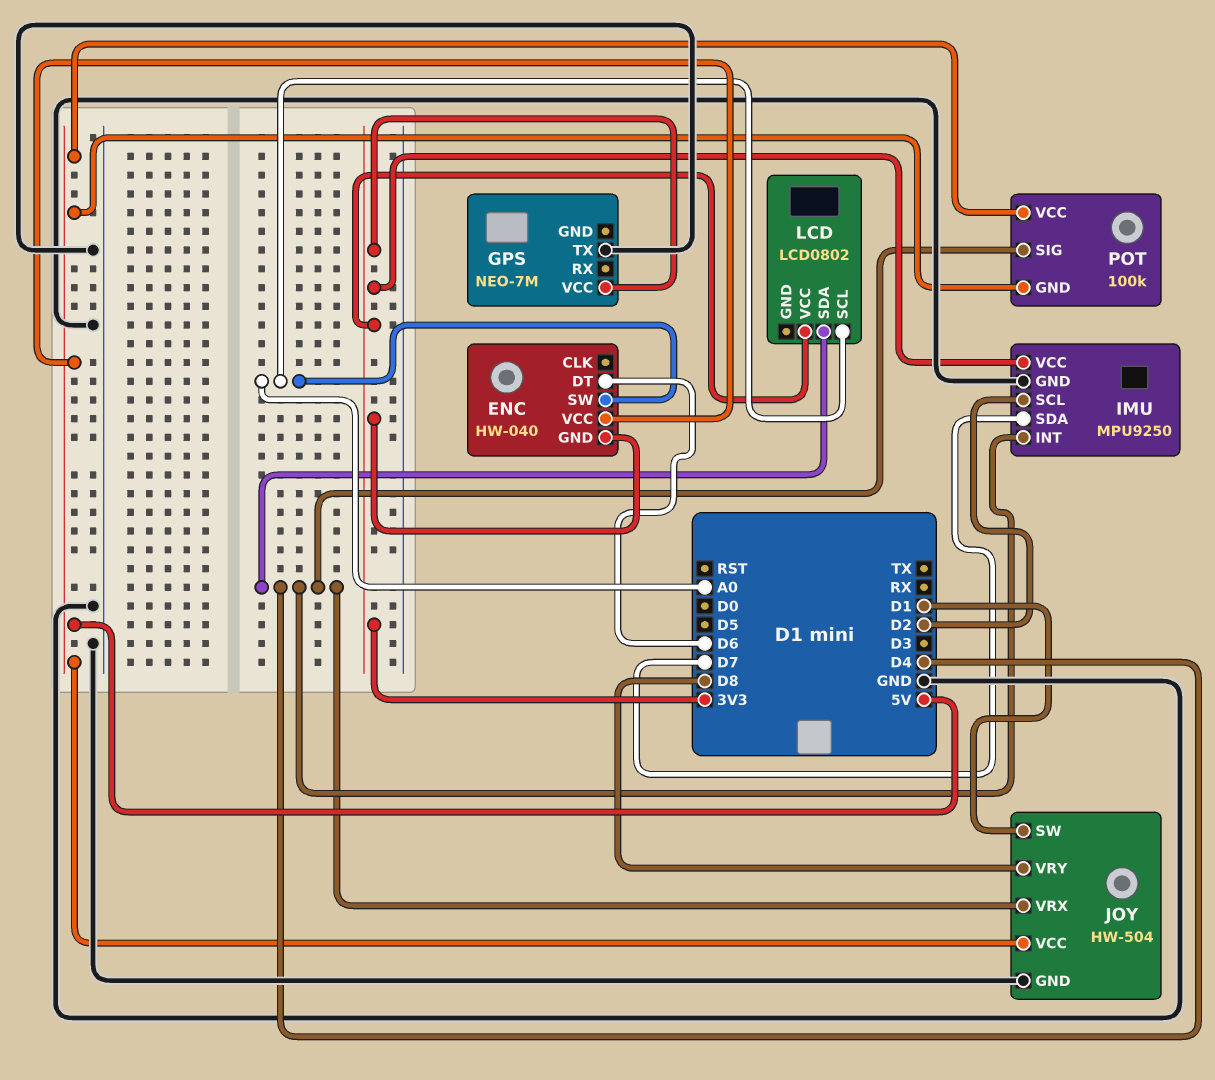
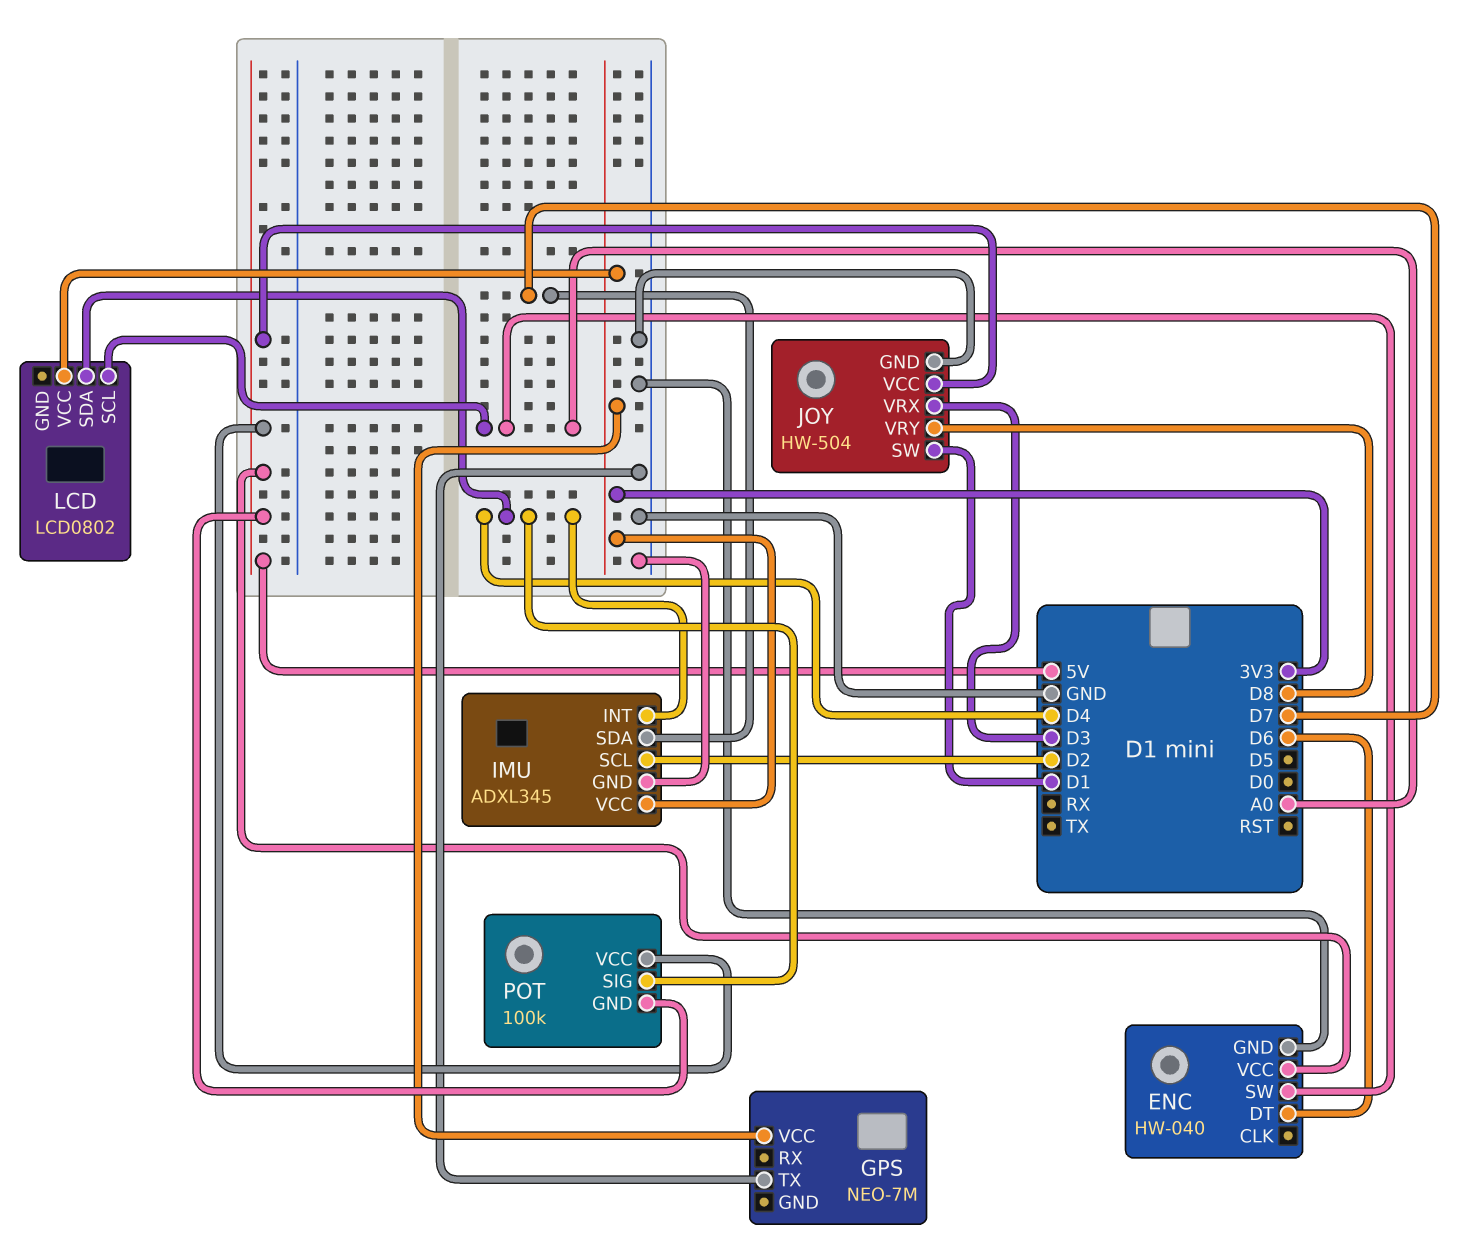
ENC pin GND: 3V3 -> GND
IMU: MPU9250 -> ADXL345
JOY pin VRX: D4 -> D3

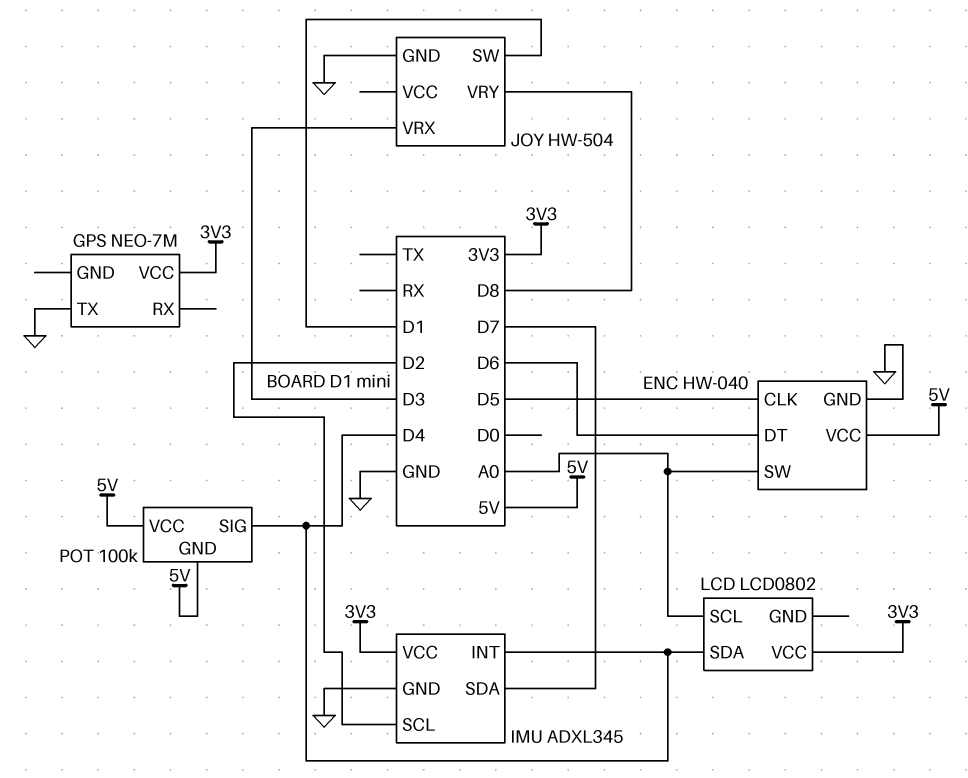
ENC pin CLK: none -> D5
JOY pin VCC: 5V -> none

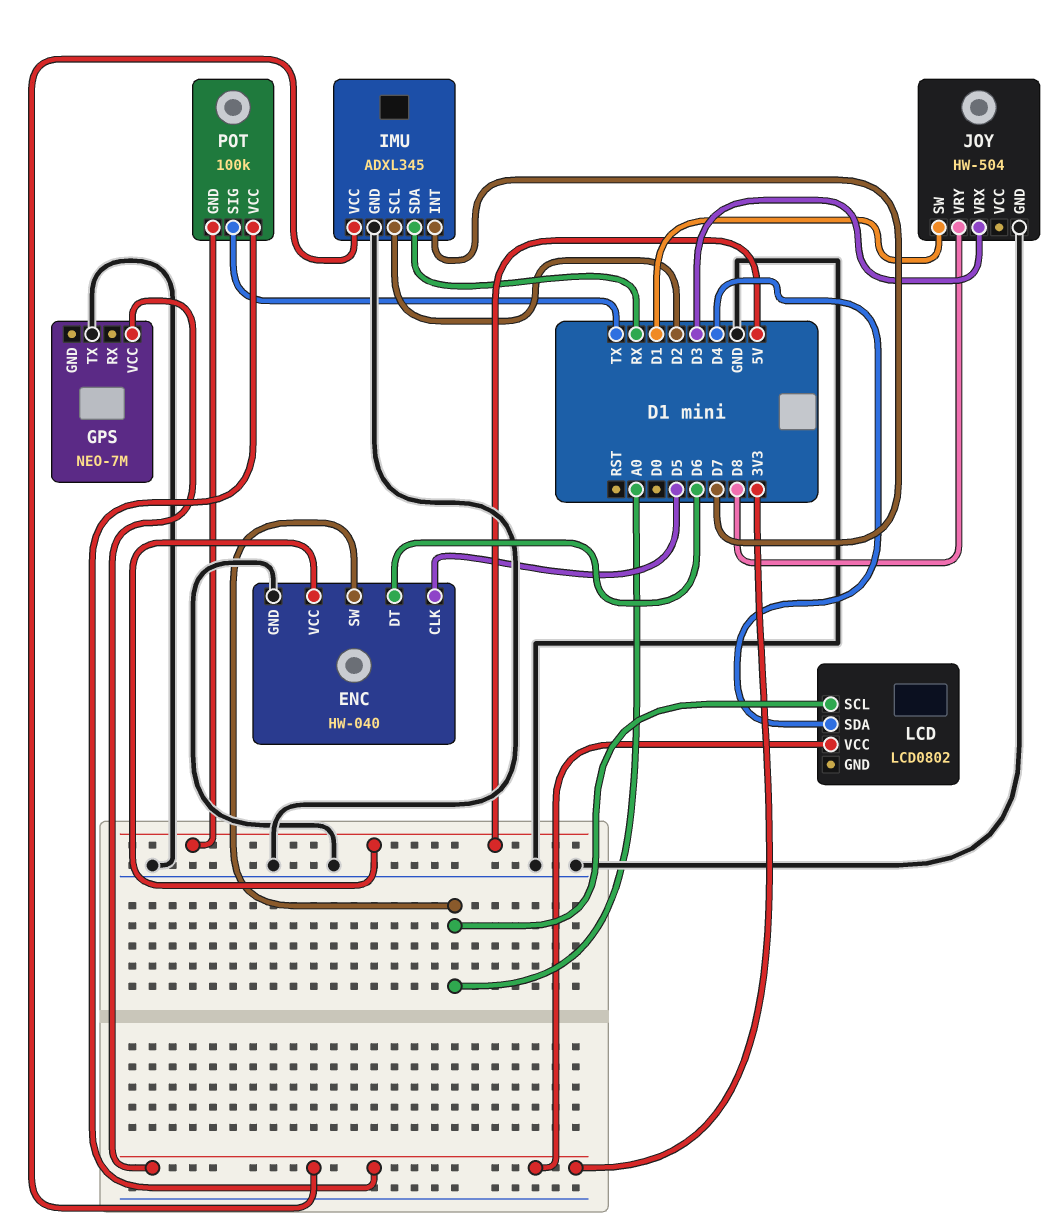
IMU pin INT: D4 -> D7
IMU pin SDA: D7 -> RX
POT pin SIG: D4 -> TX
POT pin VCC: 5V -> 3V3

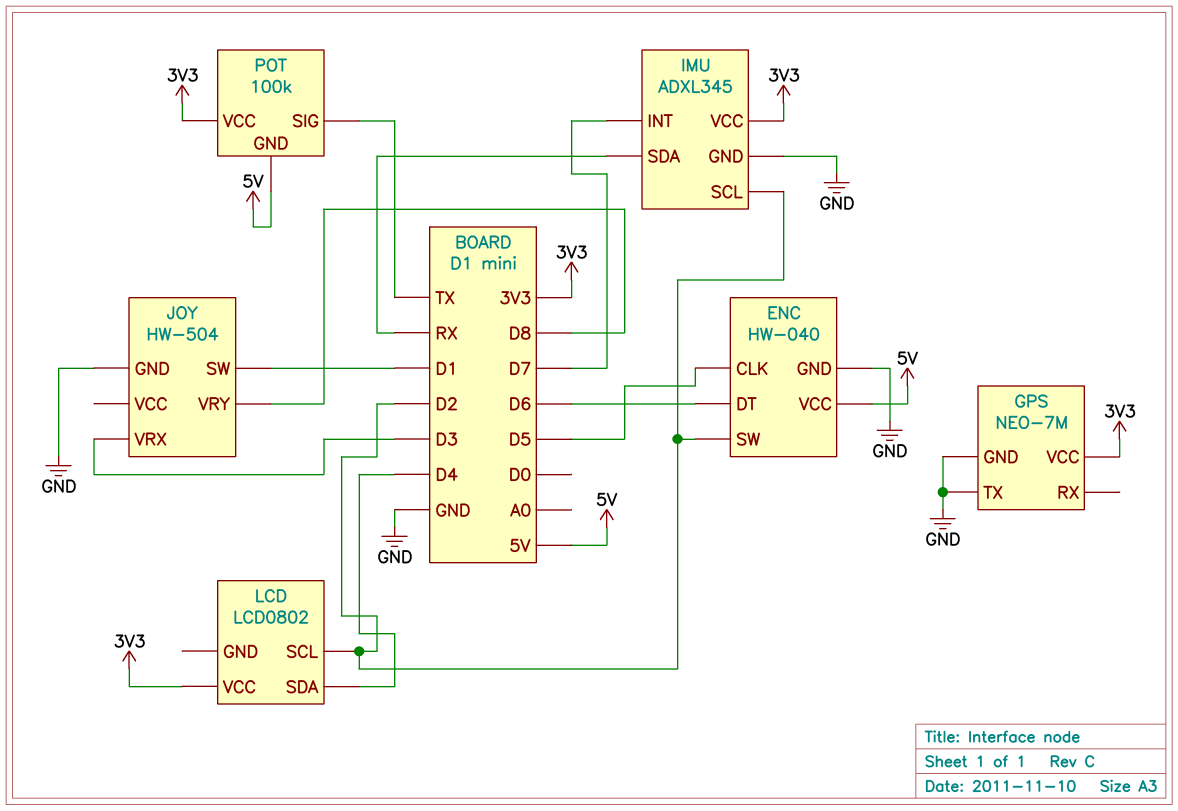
ENC pin SW: A0 -> D2
GPS pin GND: none -> GND
LCD pin SCL: A0 -> D2

